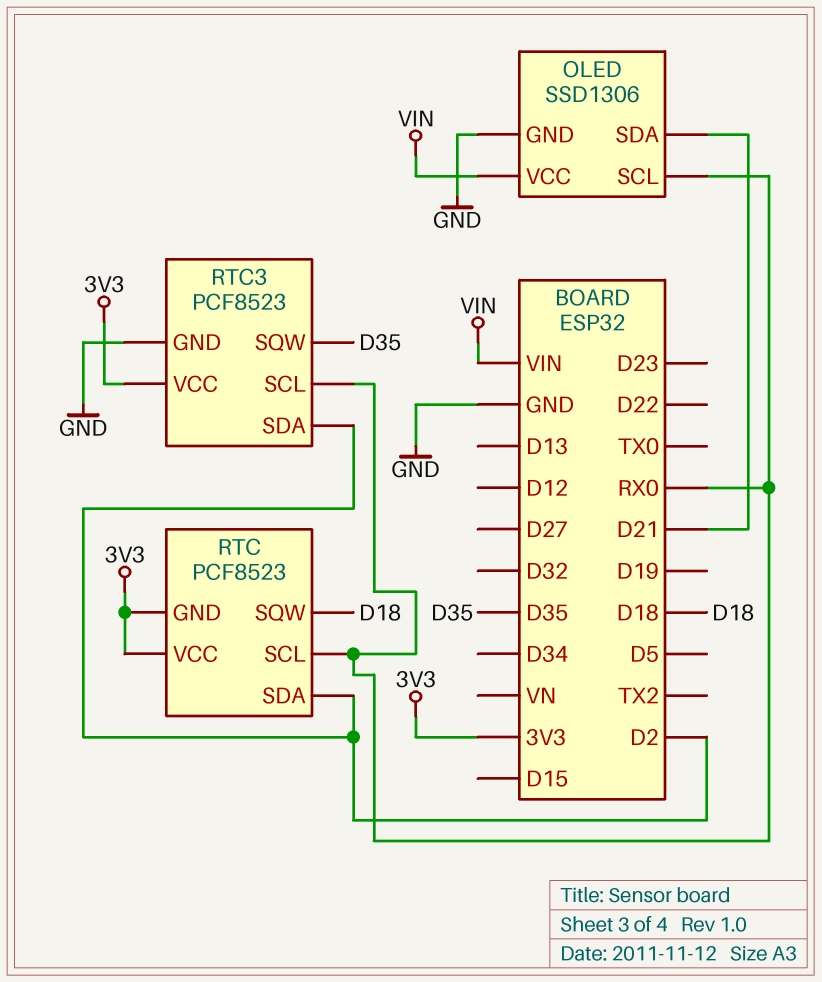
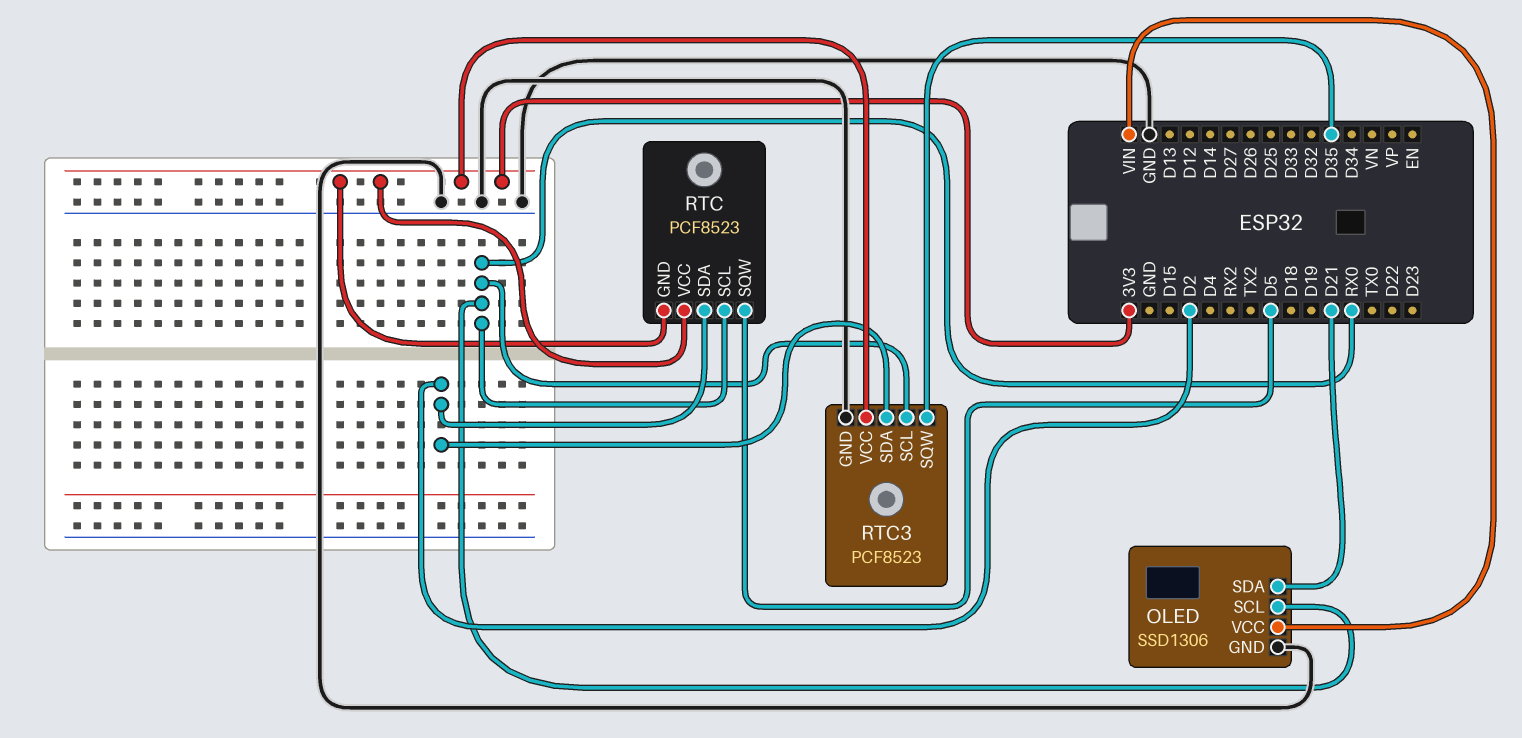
RTC pin SQW: D18 -> D5

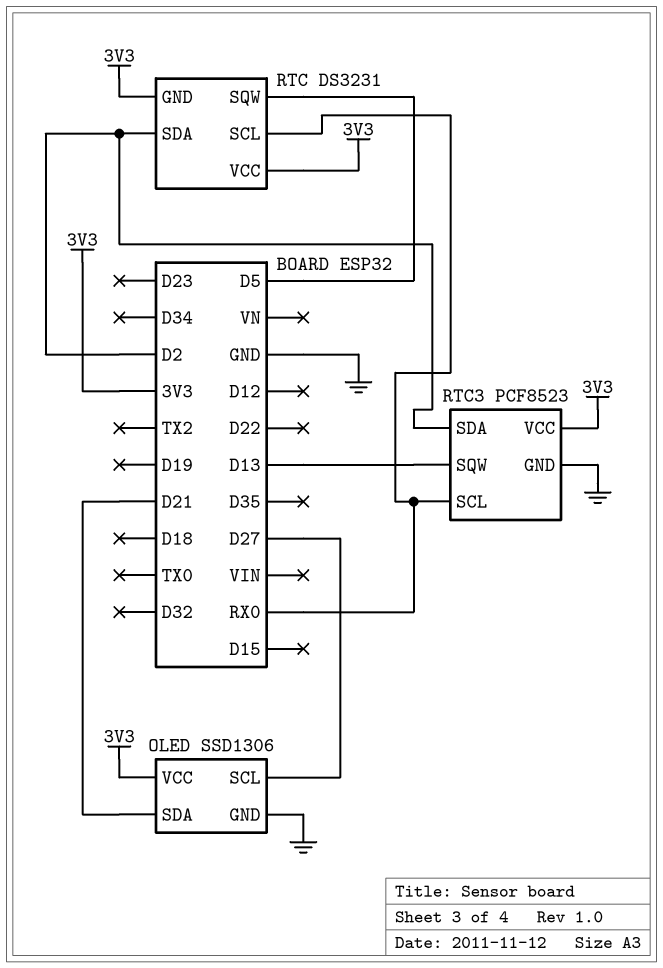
OLED pin SCL: RX0 -> D27
OLED pin VCC: VIN -> 3V3
RTC: PCF8523 -> DS3231
RTC3 pin SQW: D35 -> D13

